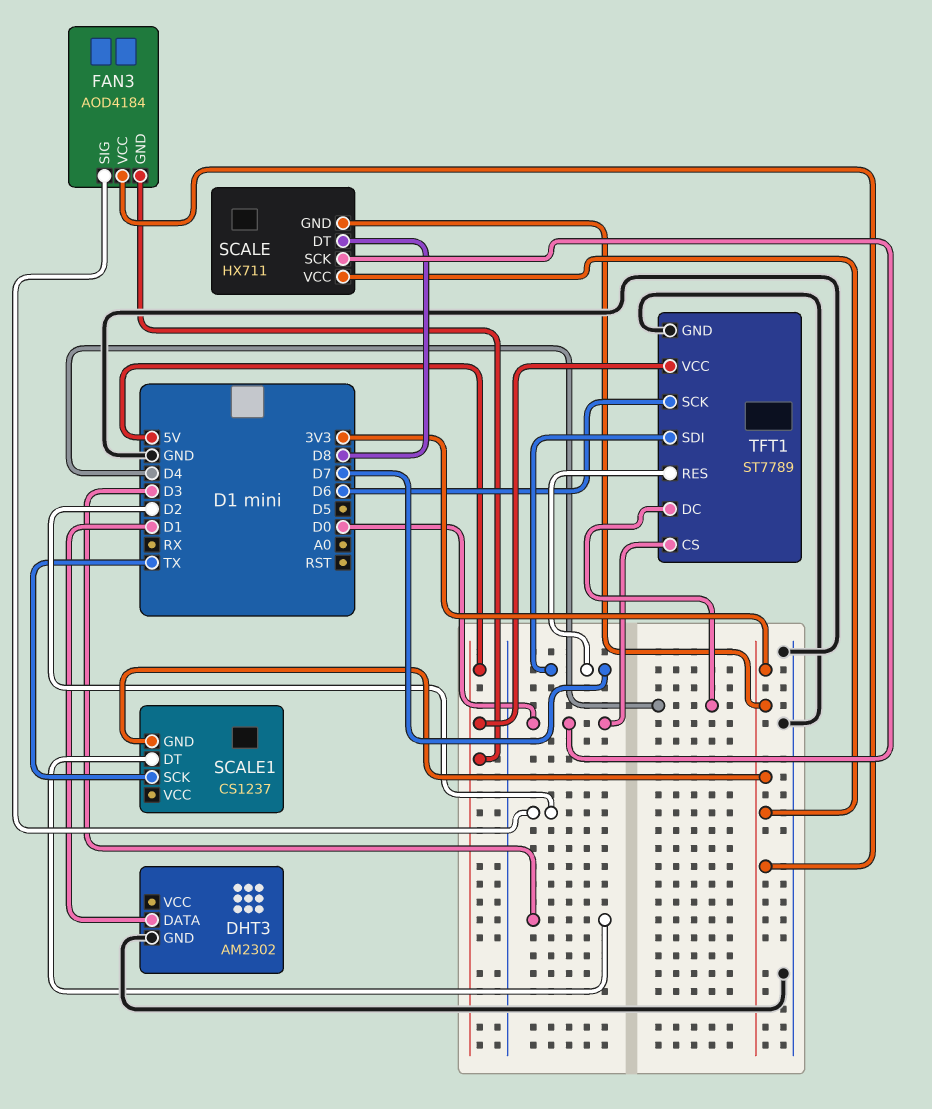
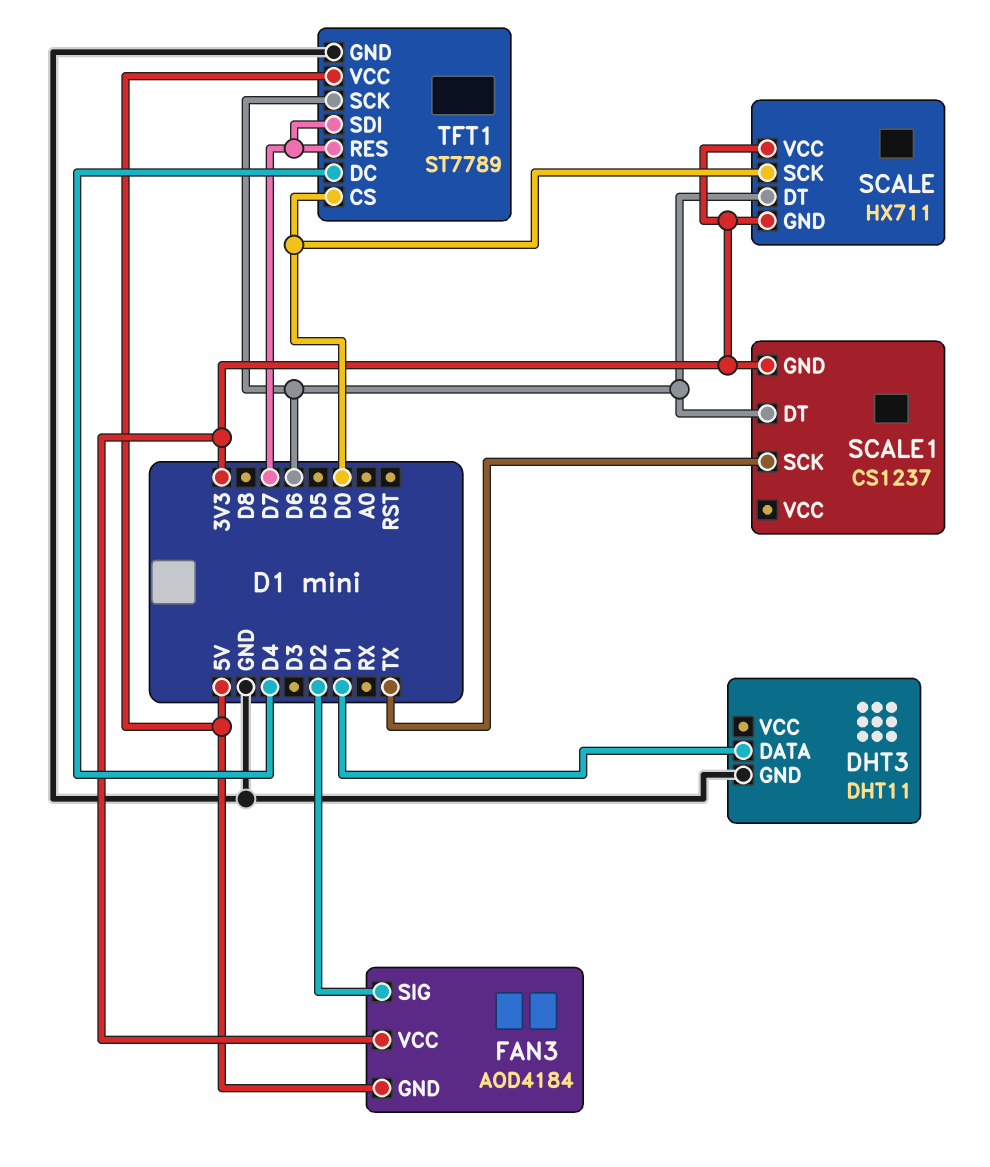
DHT3: AM2302 -> DHT11
SCALE pin DT: D8 -> D6
SCALE1 pin DT: D3 -> D6

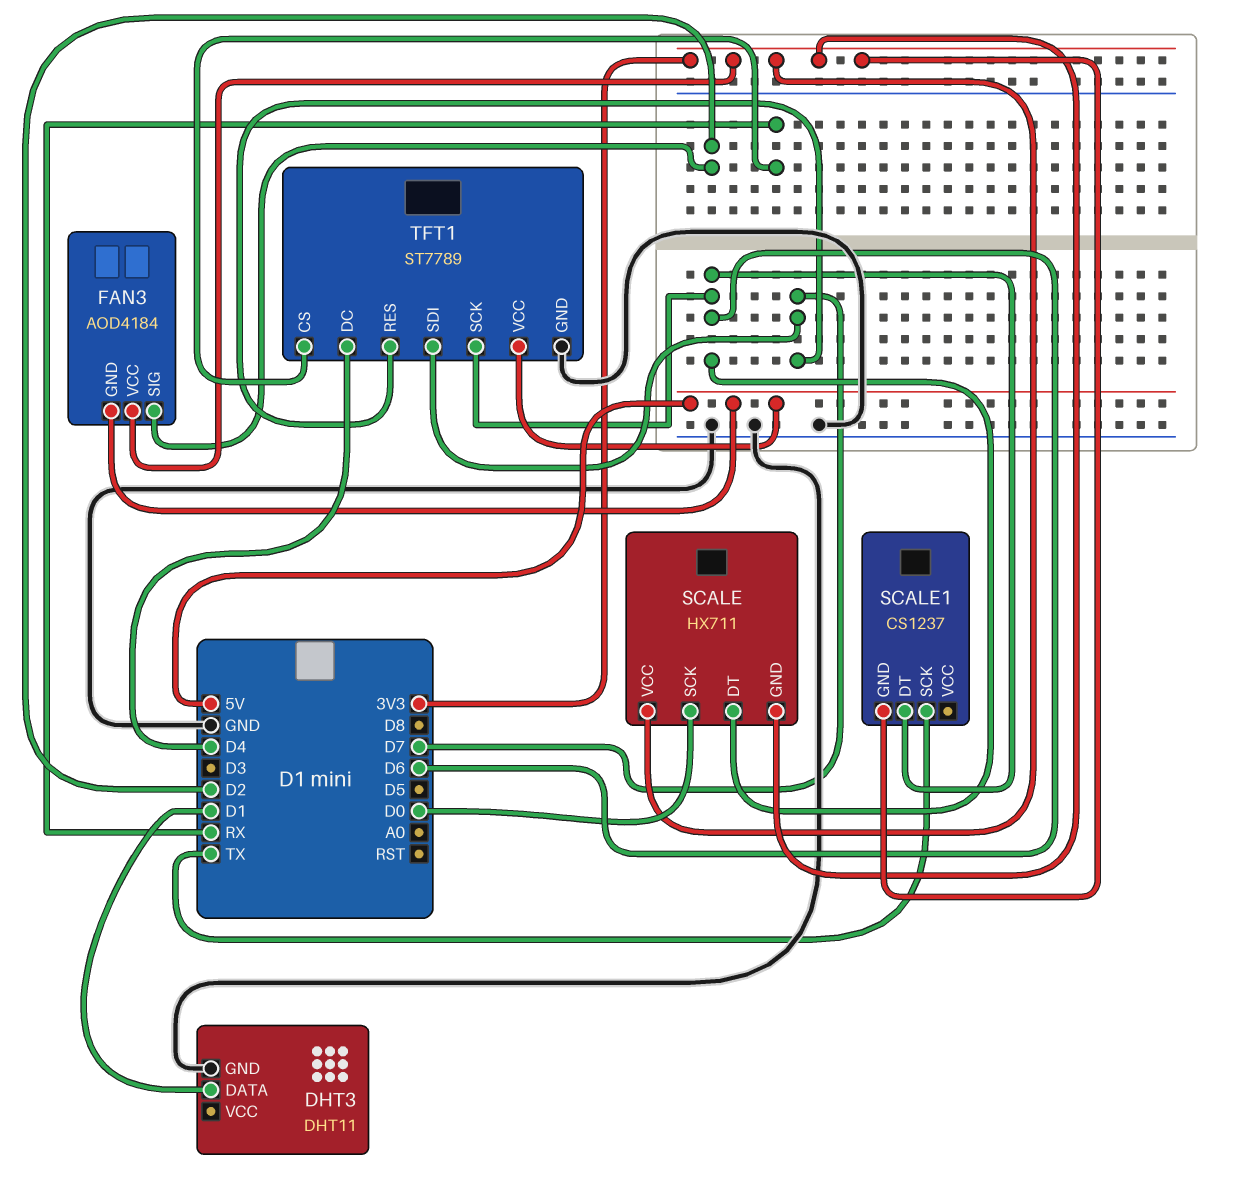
TFT1 pin CS: D0 -> RX

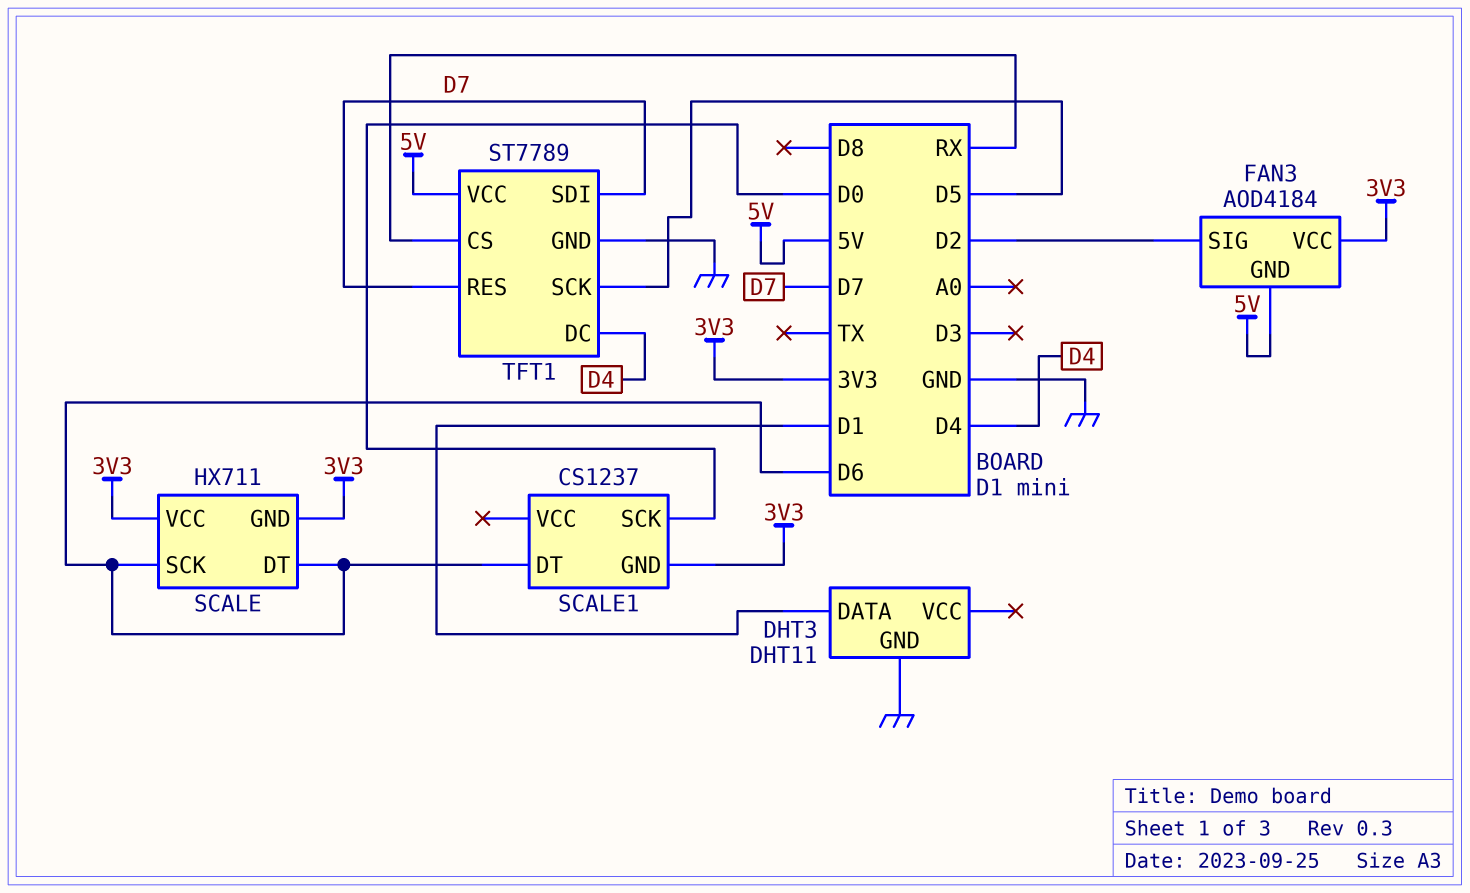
SCALE pin SCK: D0 -> D6
SCALE1 pin SCK: TX -> D0
TFT1 pin SCK: D6 -> D5

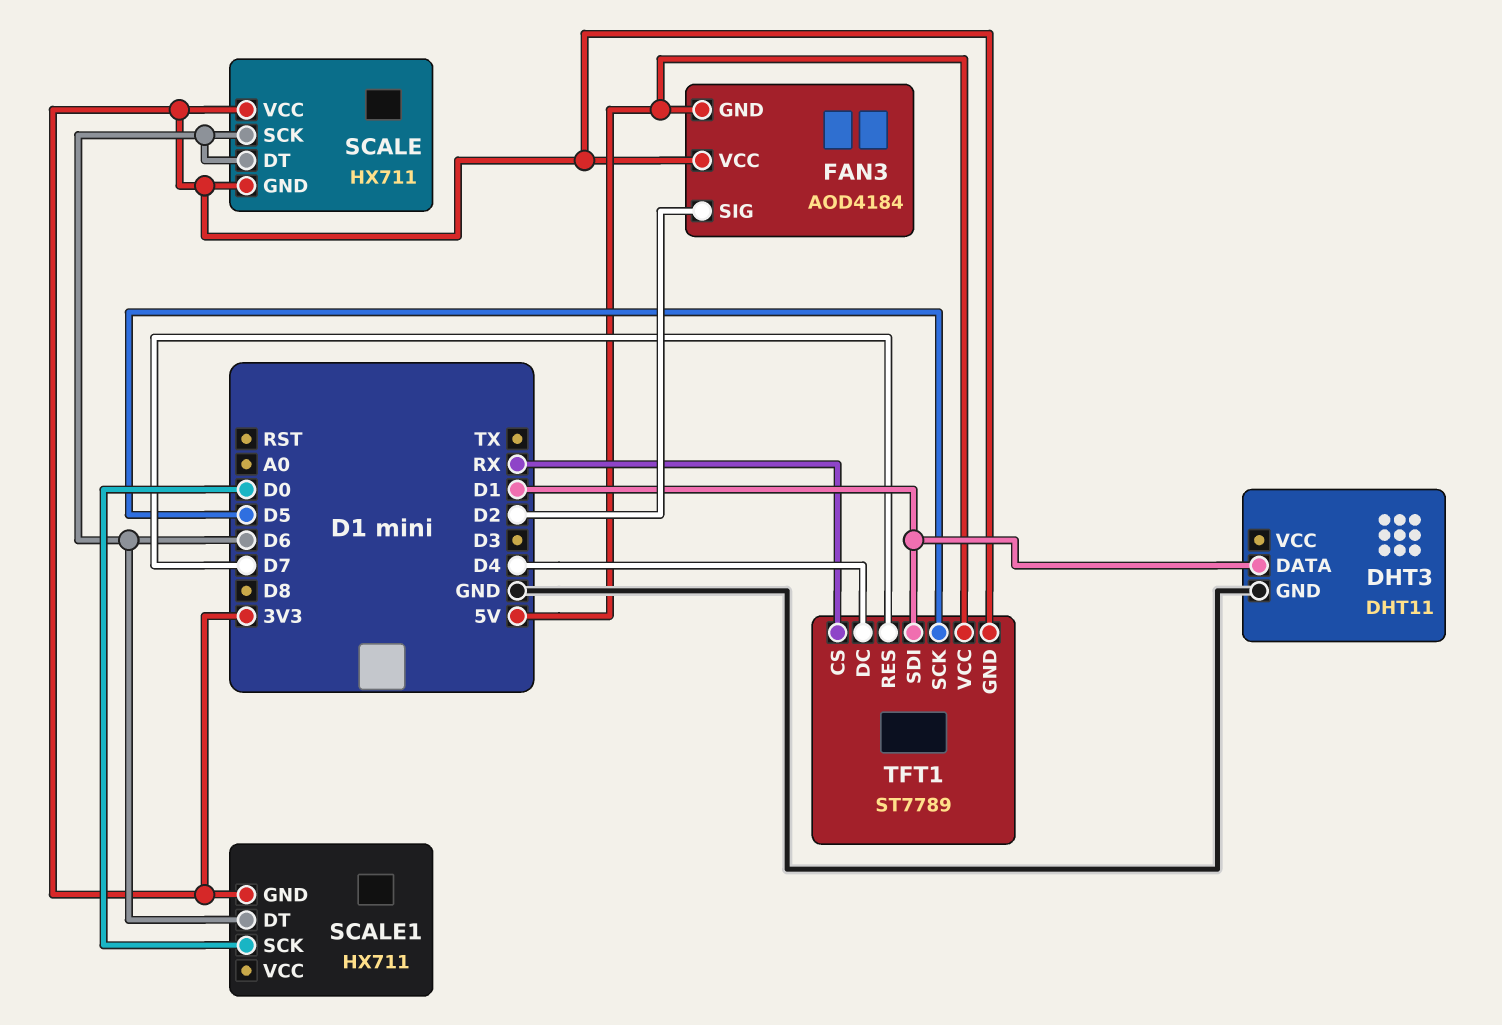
SCALE1: CS1237 -> HX711
TFT1 pin GND: GND -> 3V3
TFT1 pin SDI: D7 -> D1

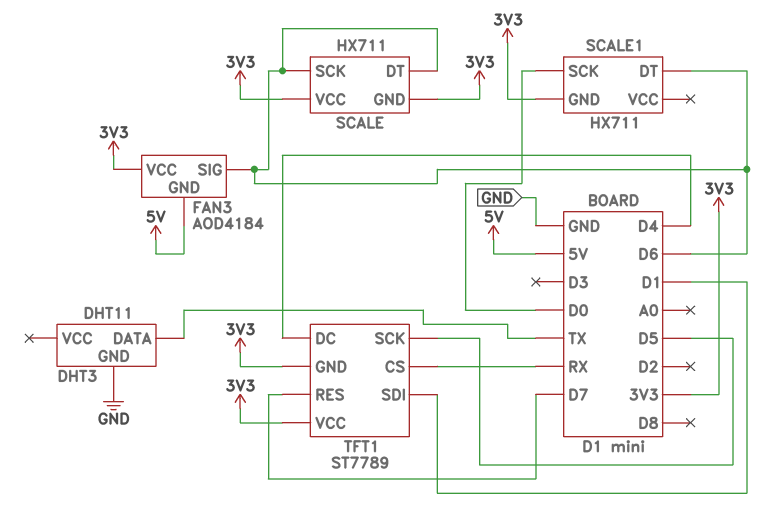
DHT3 pin DATA: D1 -> TX
FAN3 pin SIG: D2 -> D6
TFT1 pin VCC: 5V -> 3V3

